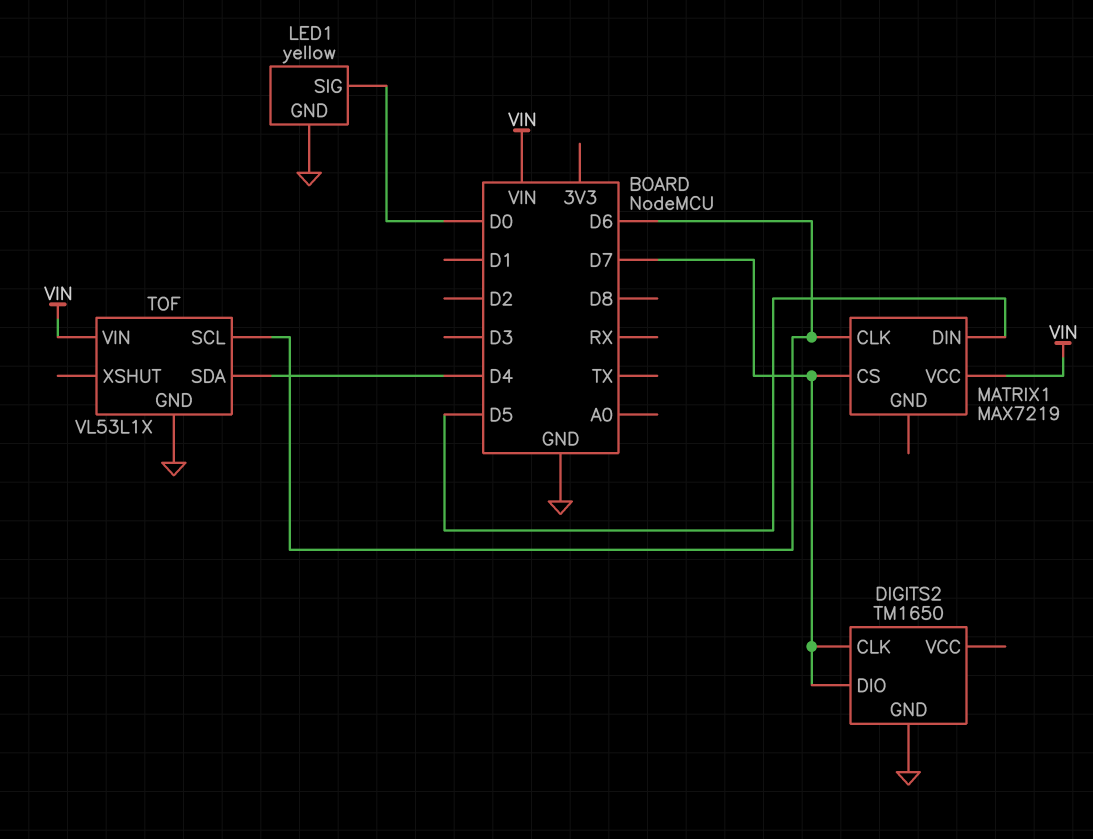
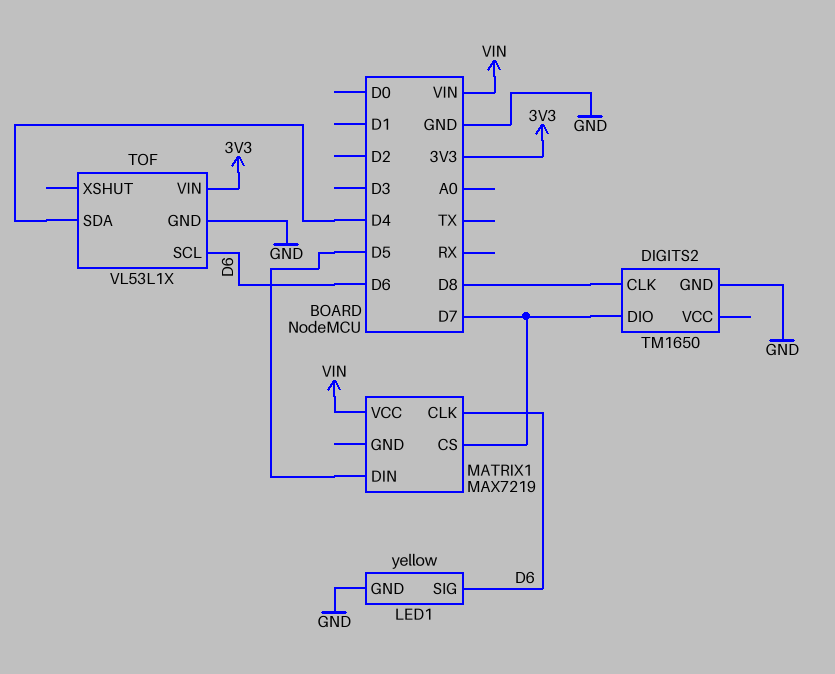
DIGITS2 pin CLK: D7 -> D8
LED1 pin SIG: D0 -> D6
TOF pin VIN: VIN -> 3V3

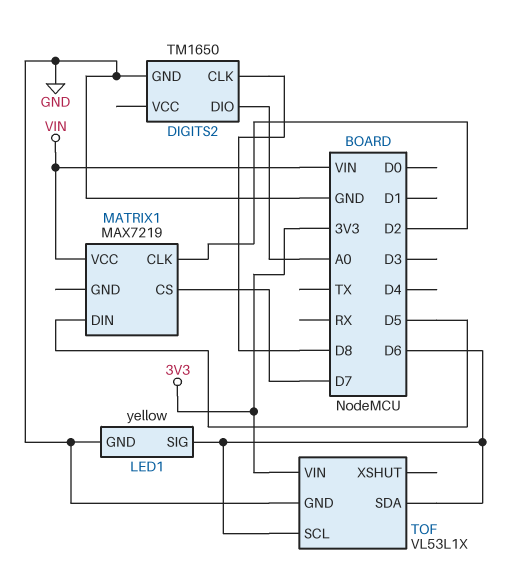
DIGITS2 pin DIO: D7 -> A0
MATRIX1 pin CLK: D6 -> D2
TOF pin SDA: D4 -> D6

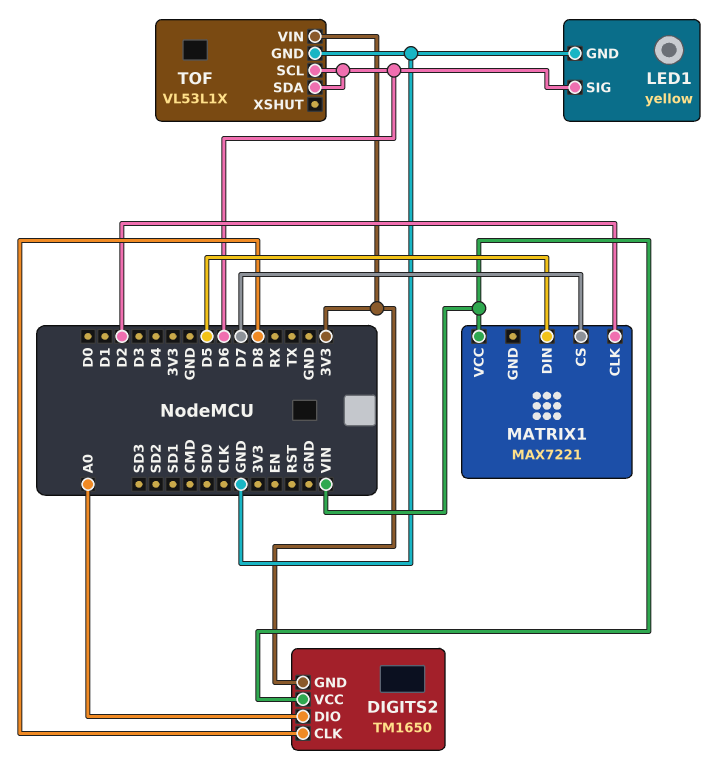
DIGITS2 pin GND: GND -> 3V3
DIGITS2 pin VCC: none -> VIN
MATRIX1: MAX7219 -> MAX7221

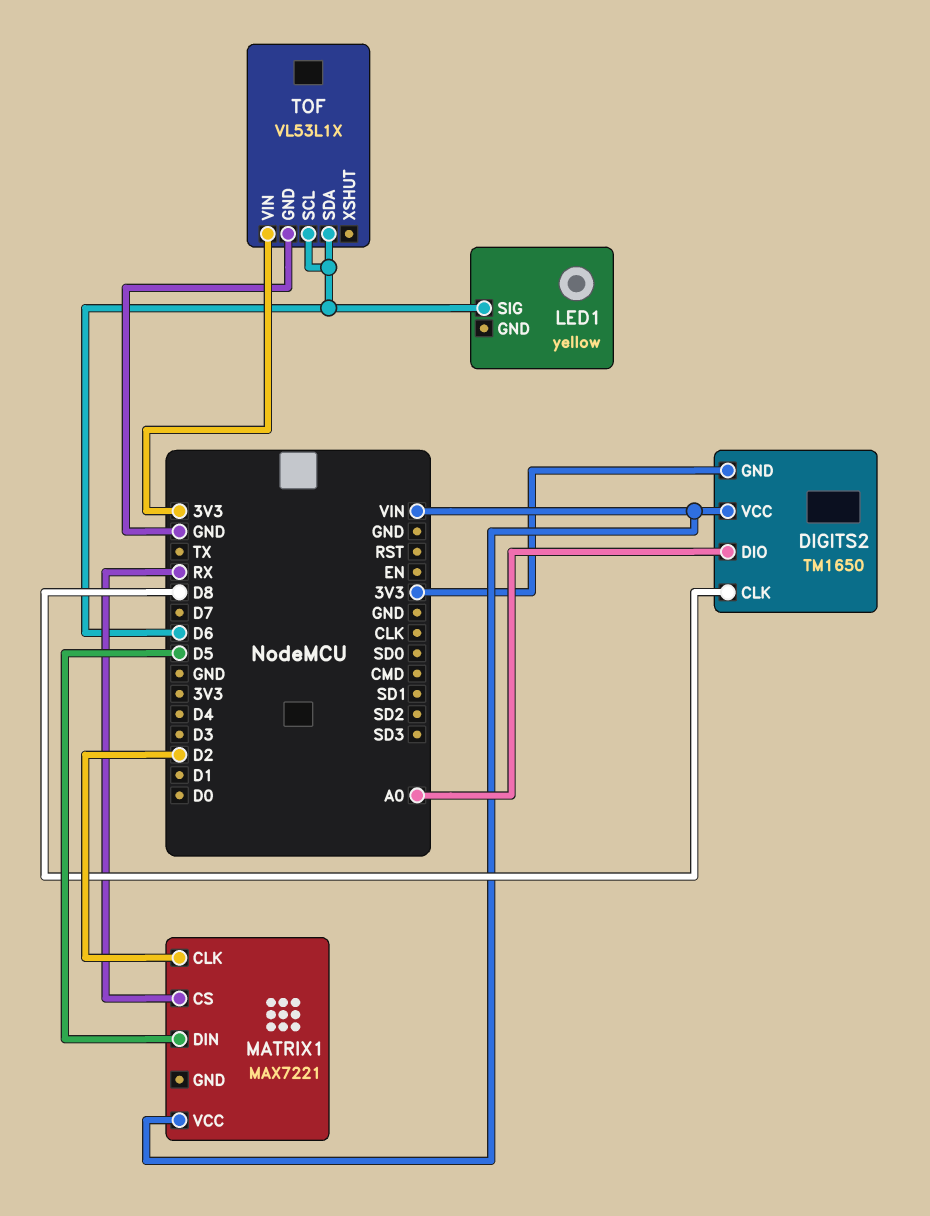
LED1 pin GND: GND -> none
MATRIX1 pin CS: D7 -> RX

